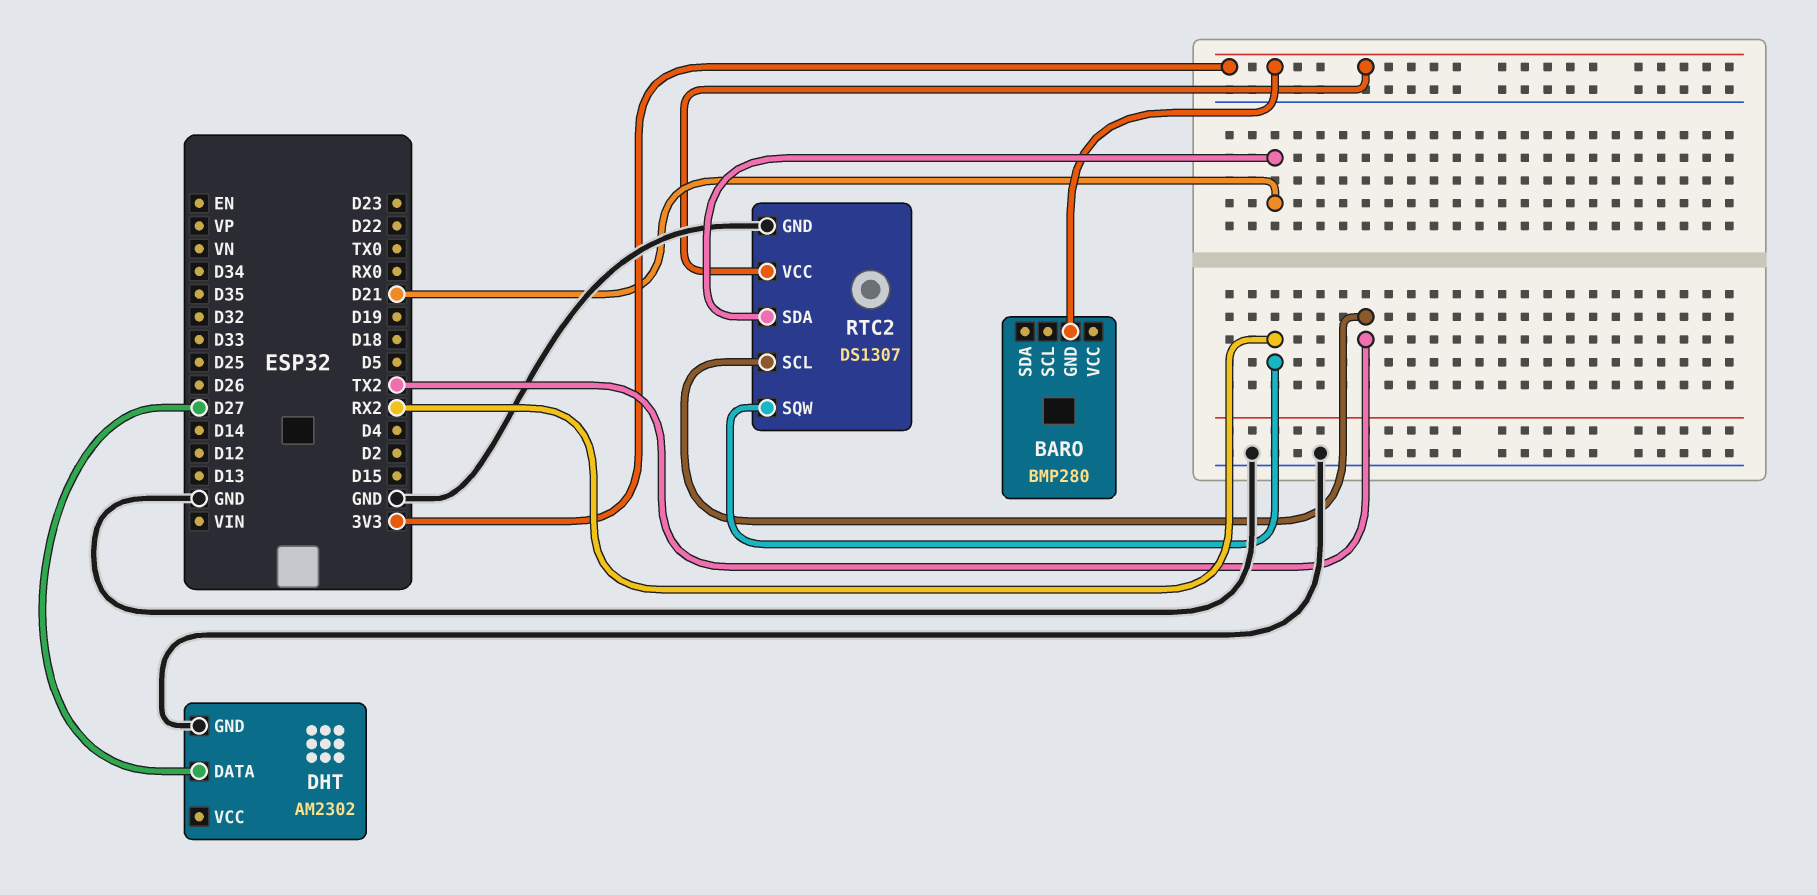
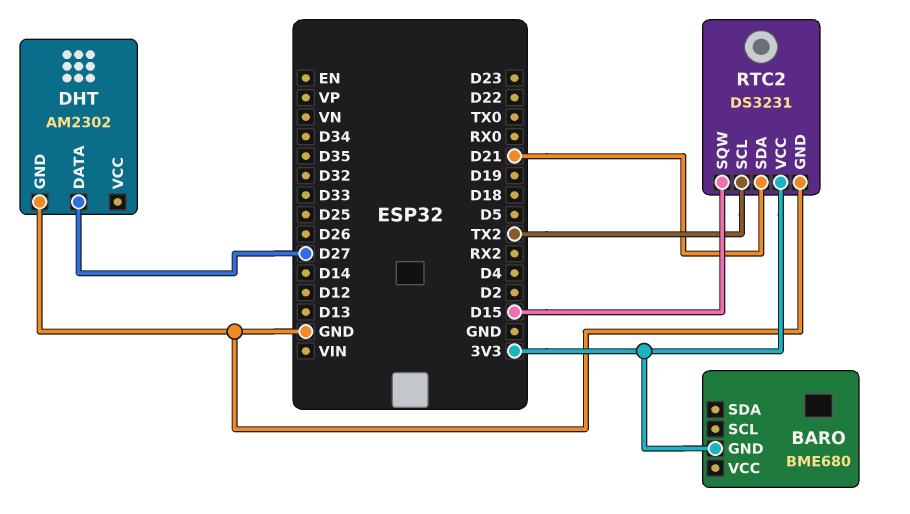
BARO: BMP280 -> BME680
RTC2: DS1307 -> DS3231
RTC2 pin SQW: RX2 -> D15

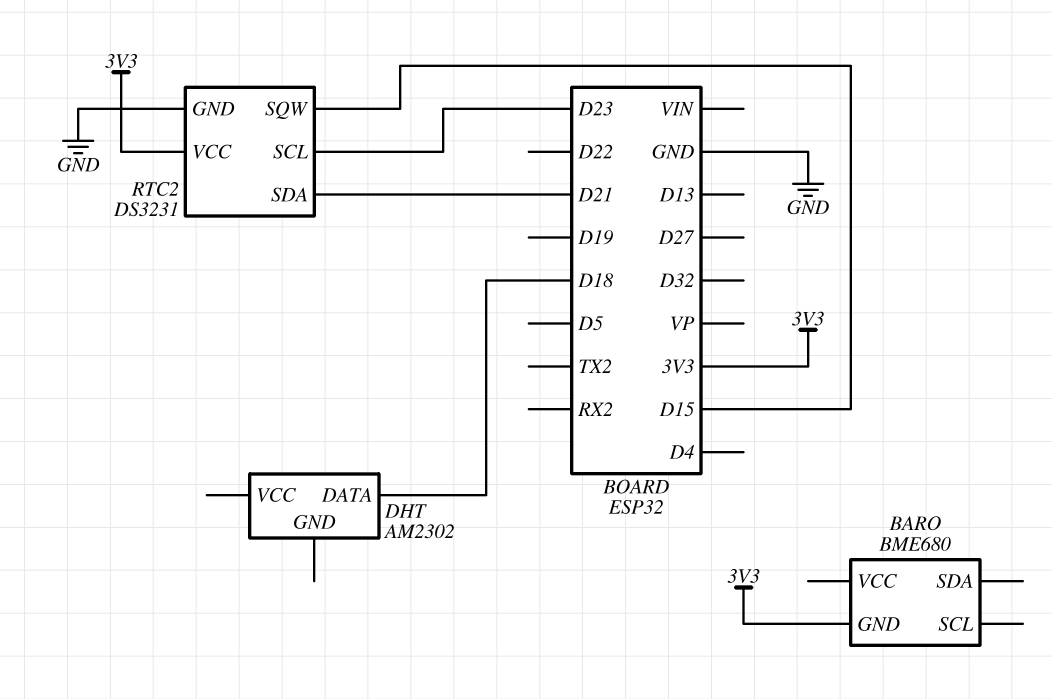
DHT pin DATA: D27 -> D18
DHT pin GND: GND -> none
RTC2 pin SCL: TX2 -> D23

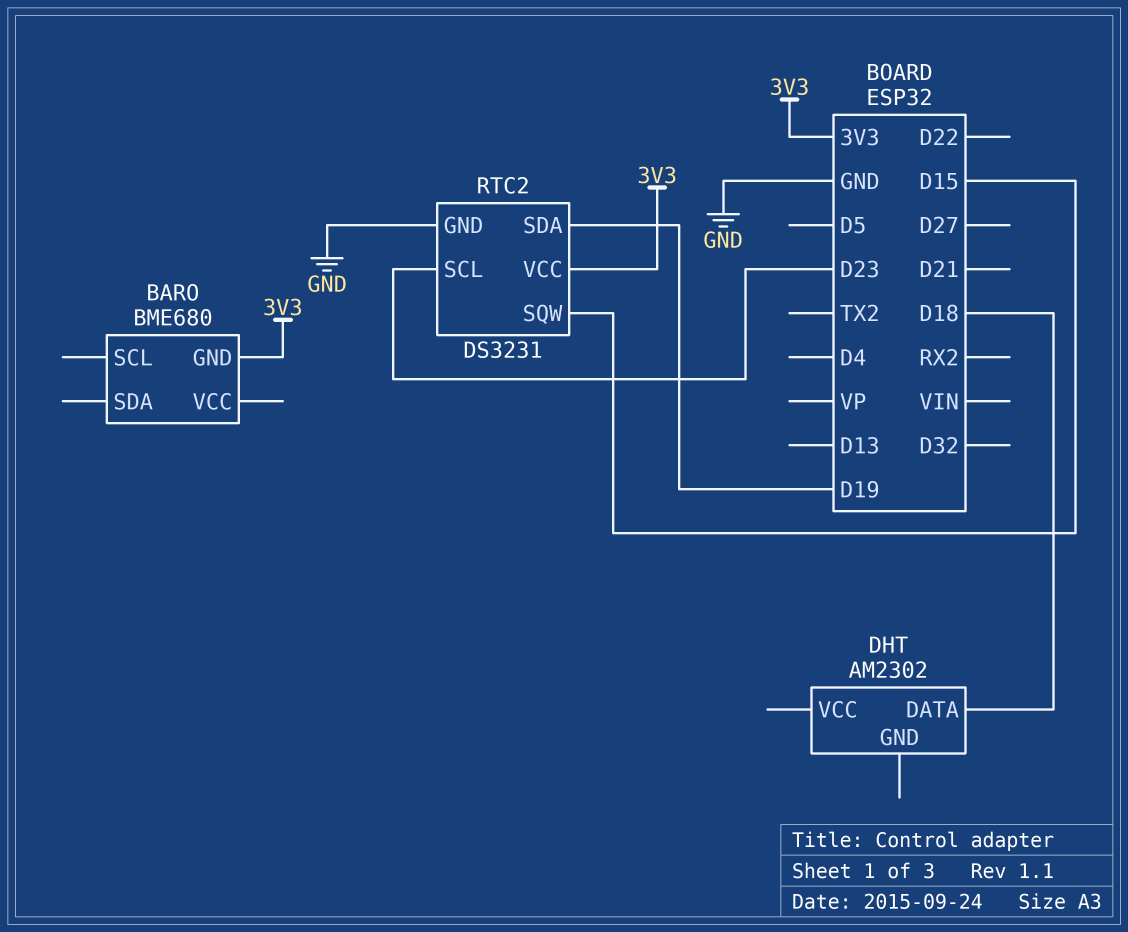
RTC2 pin SDA: D21 -> D19

